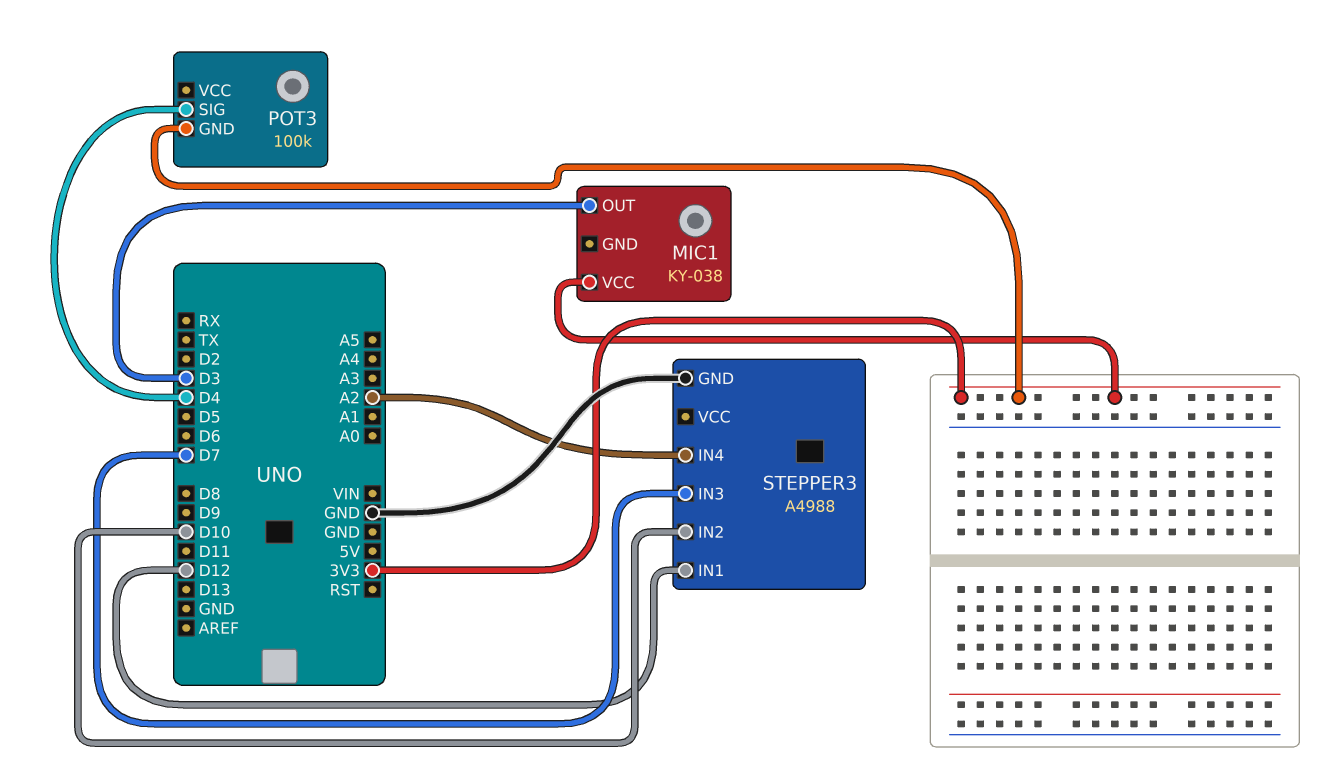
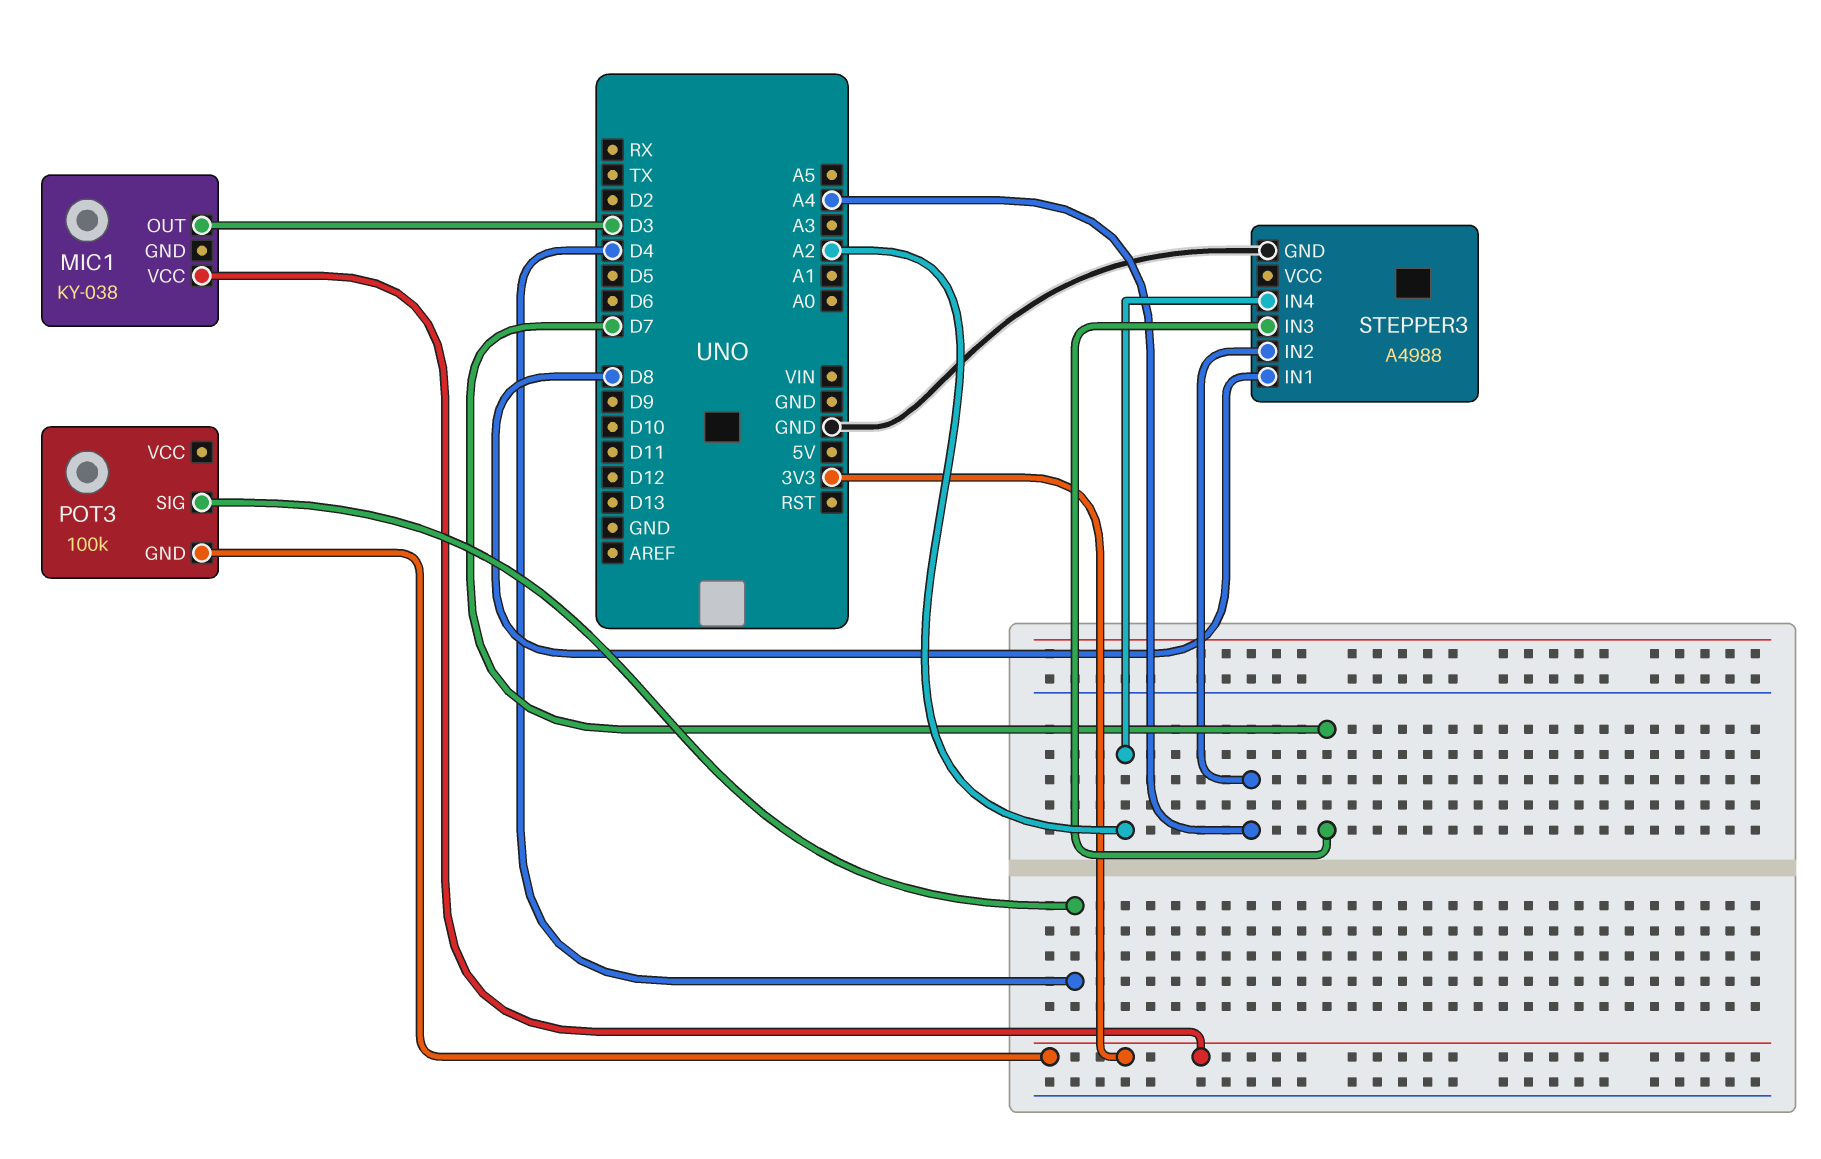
STEPPER3 pin IN1: D12 -> D8
STEPPER3 pin IN2: D10 -> A4

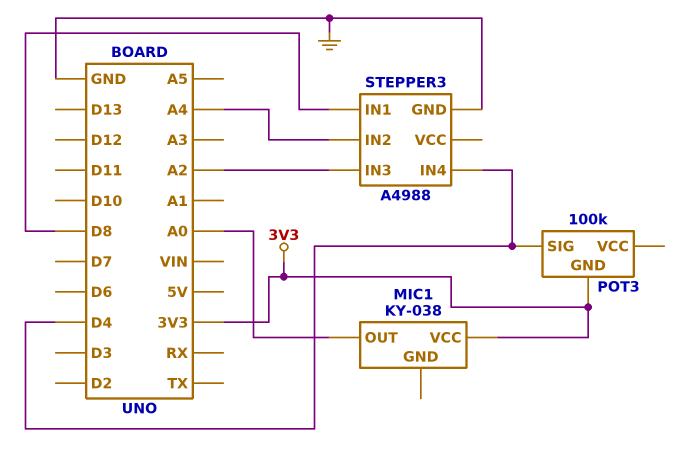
MIC1 pin OUT: D3 -> A0
STEPPER3 pin IN3: D7 -> A2
STEPPER3 pin IN4: A2 -> D4

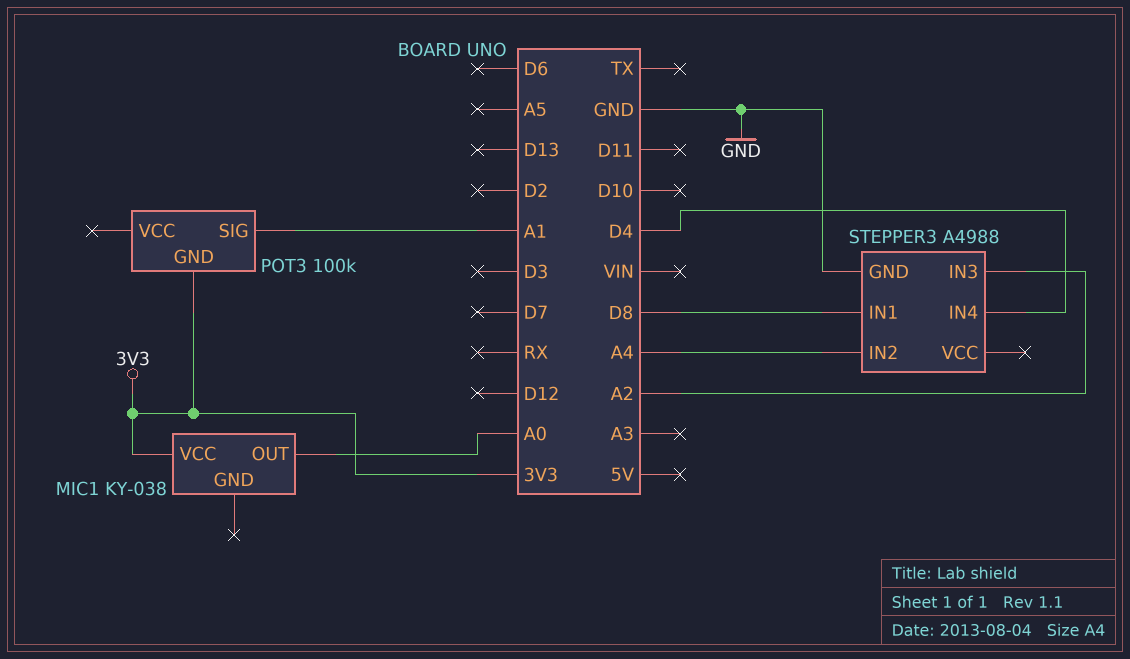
POT3 pin SIG: D4 -> A1

